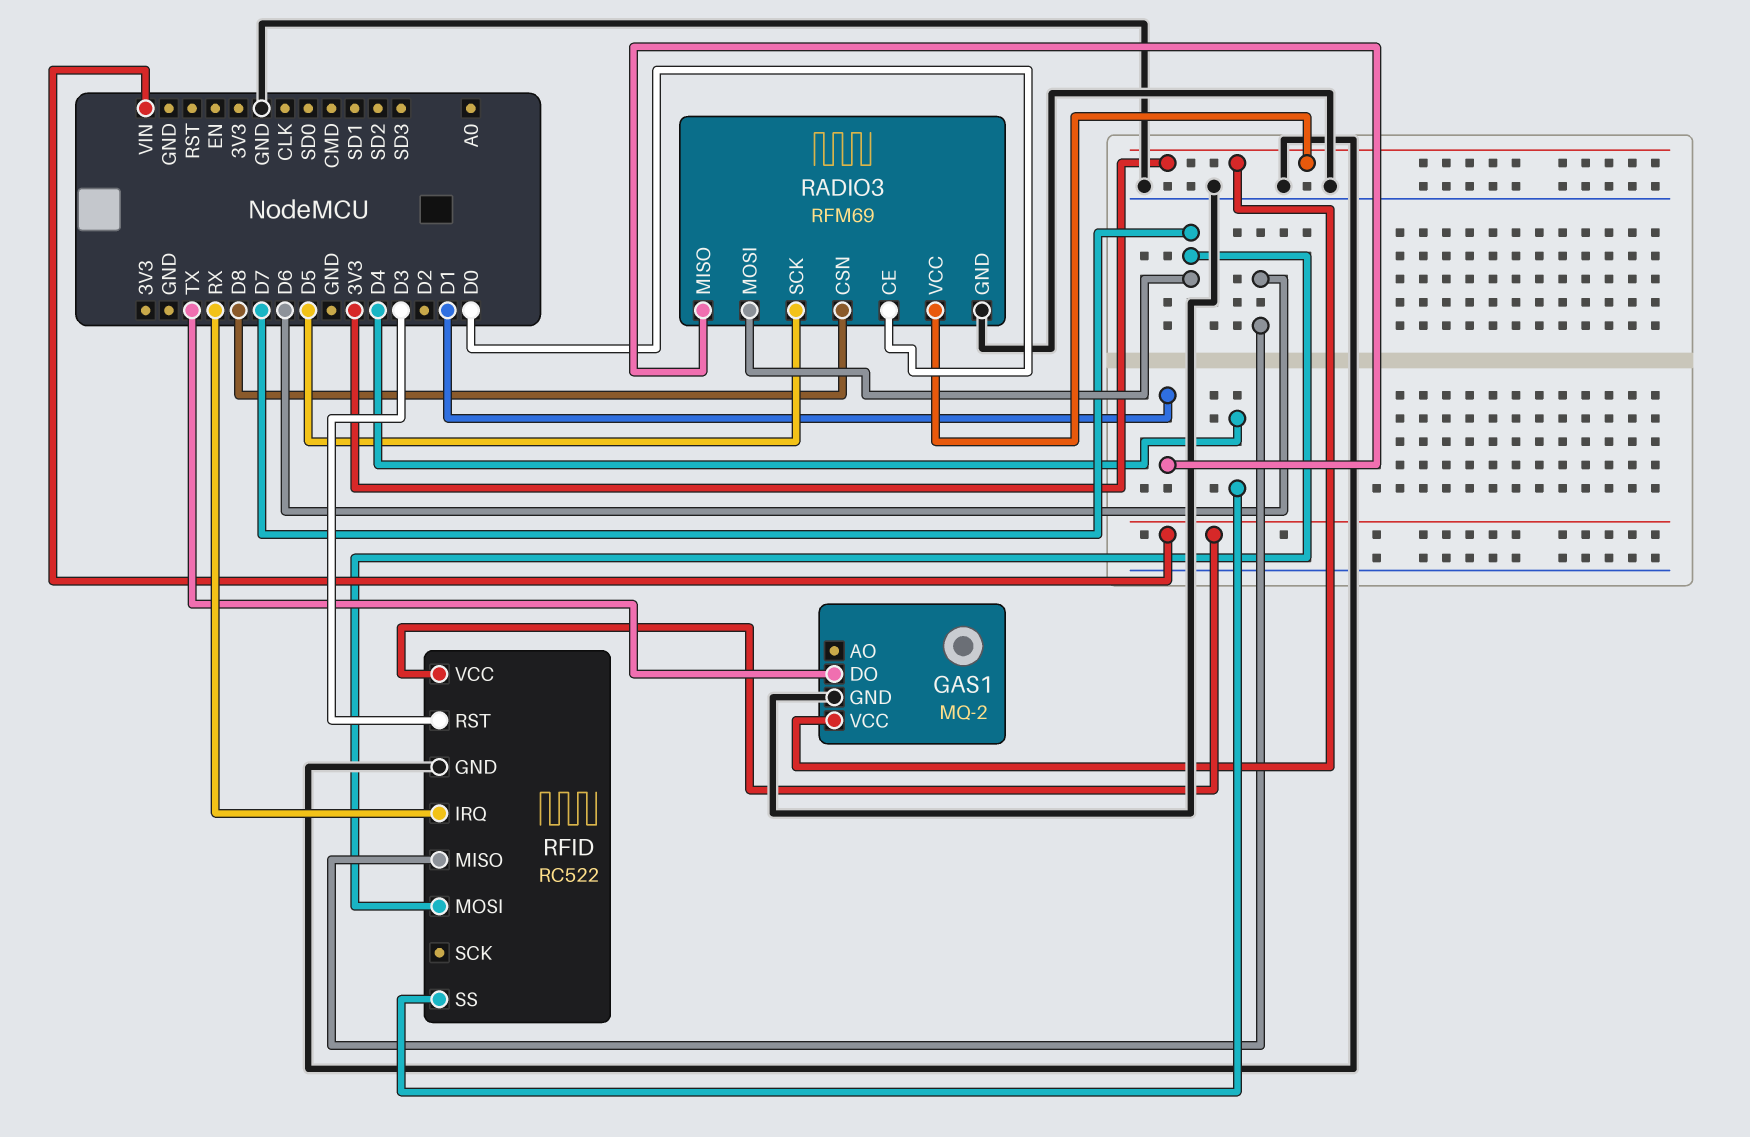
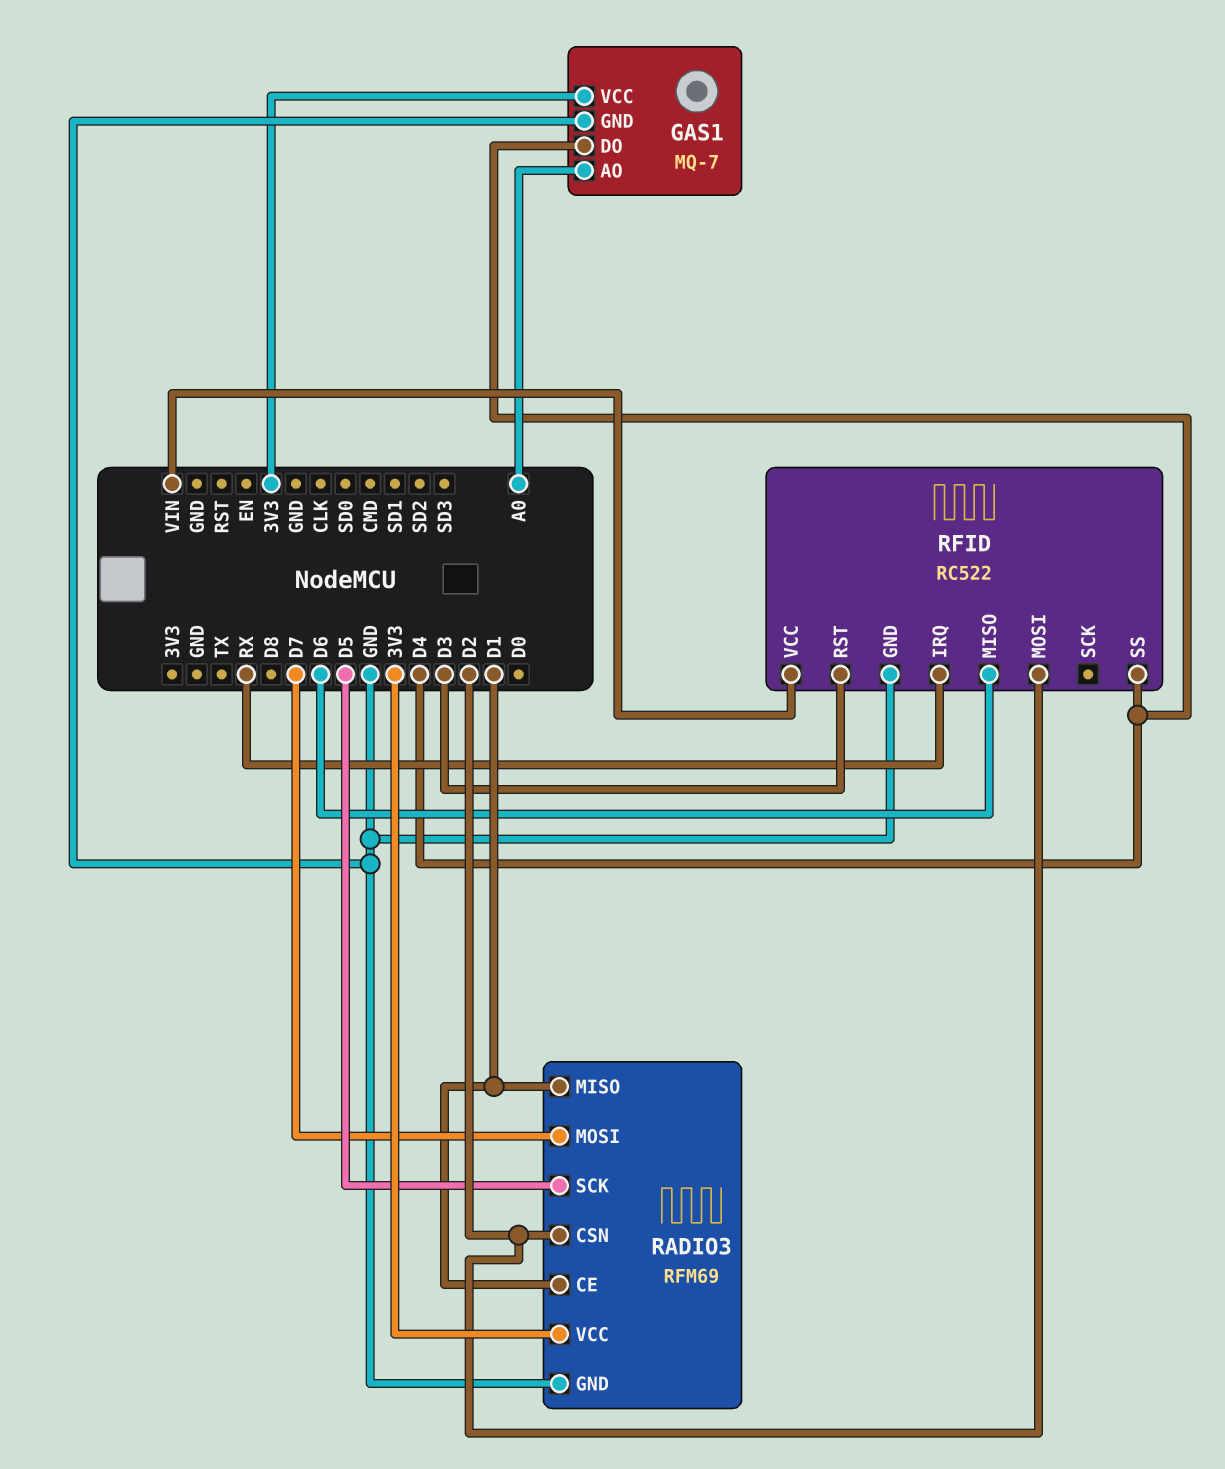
GAS1: MQ-2 -> MQ-7
GAS1 pin AO: none -> A0
GAS1 pin DO: TX -> D4
RADIO3 pin CE: D0 -> D1
RADIO3 pin CSN: D8 -> D2
RFID pin MOSI: D7 -> D2

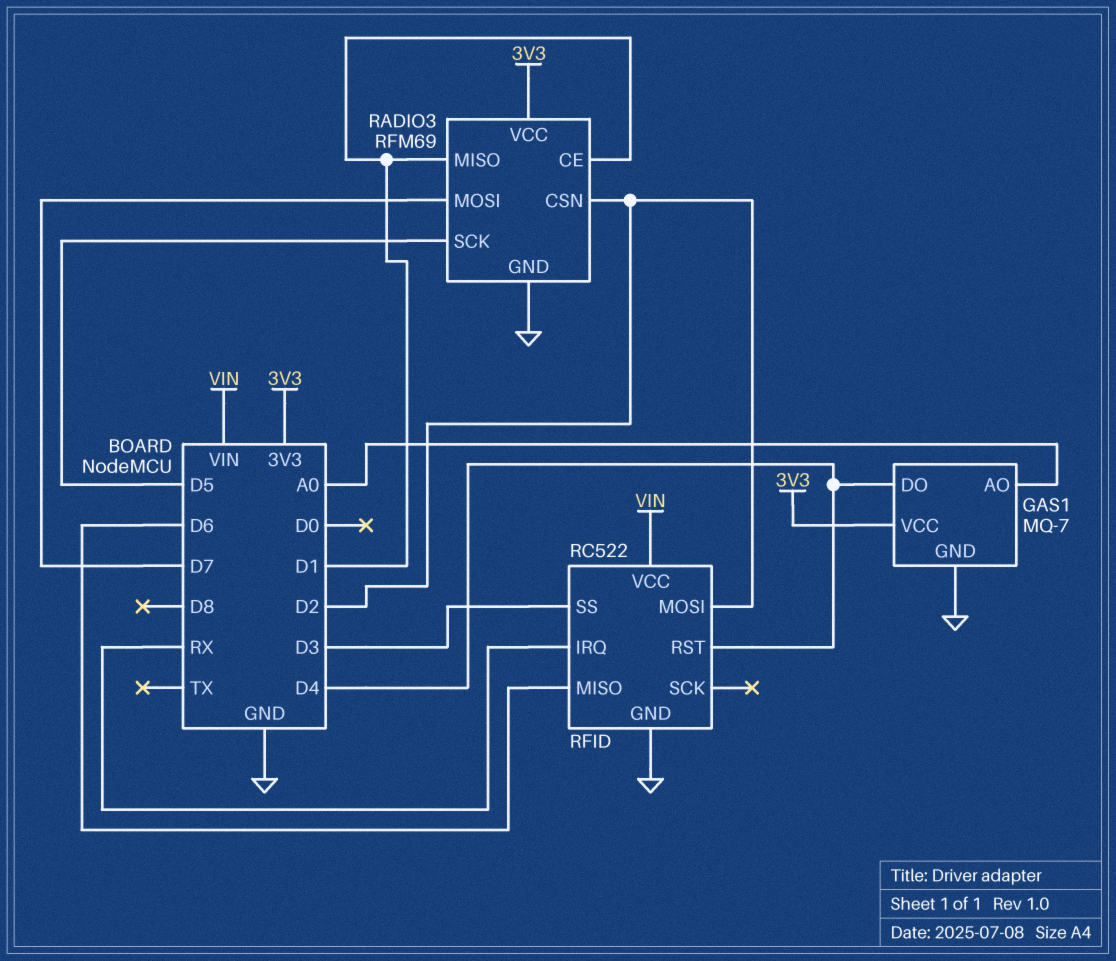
RFID pin RST: D3 -> D4
RFID pin SS: D4 -> D3

